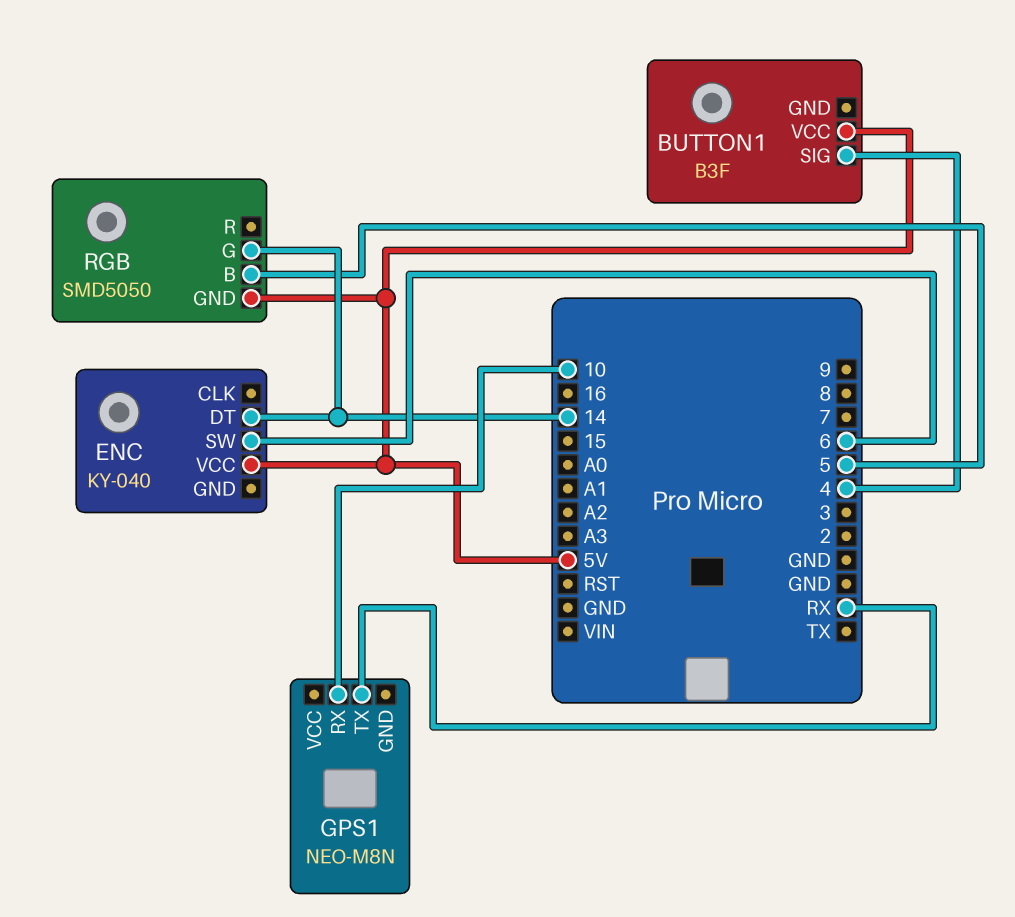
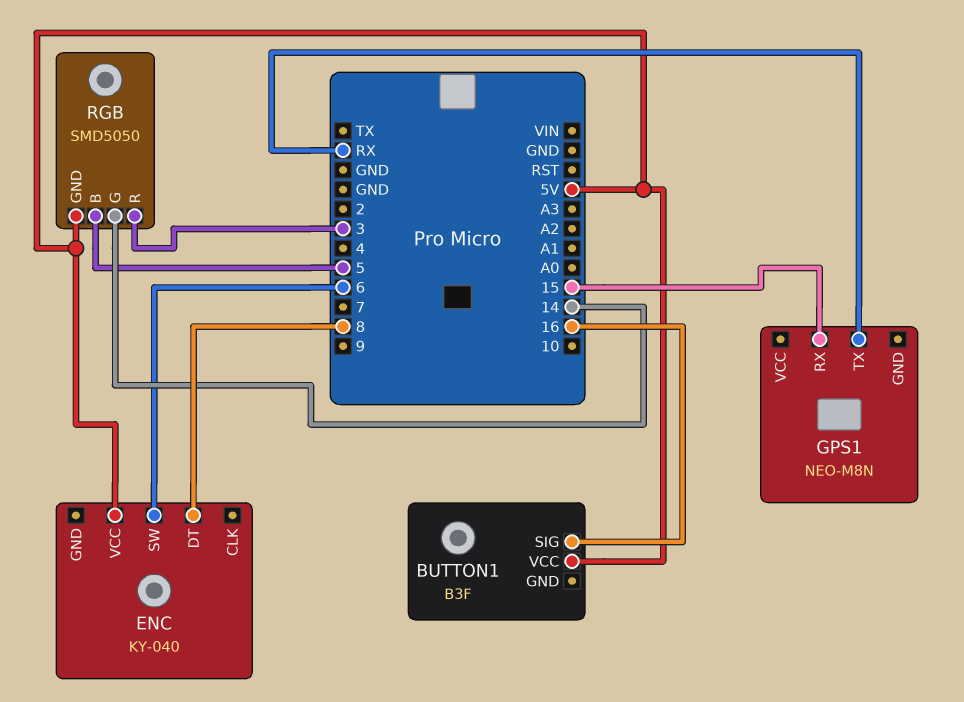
BUTTON1 pin SIG: 4 -> 16
ENC pin DT: 14 -> 8
GPS1 pin RX: 10 -> 15
RGB pin R: none -> 3

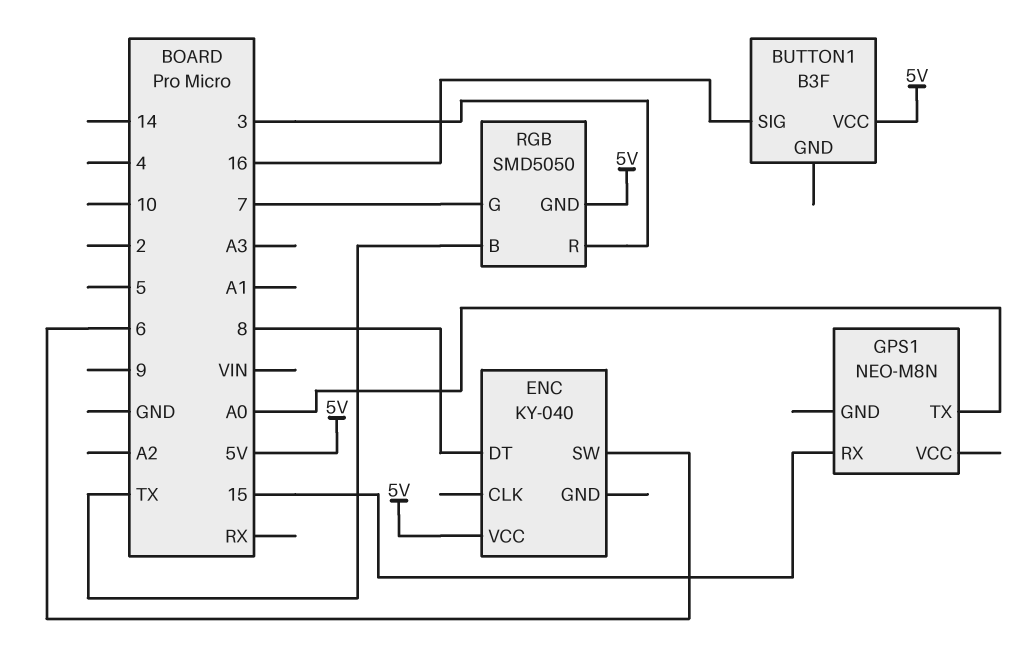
GPS1 pin TX: RX -> A0
RGB pin B: 5 -> TX
RGB pin G: 14 -> 7

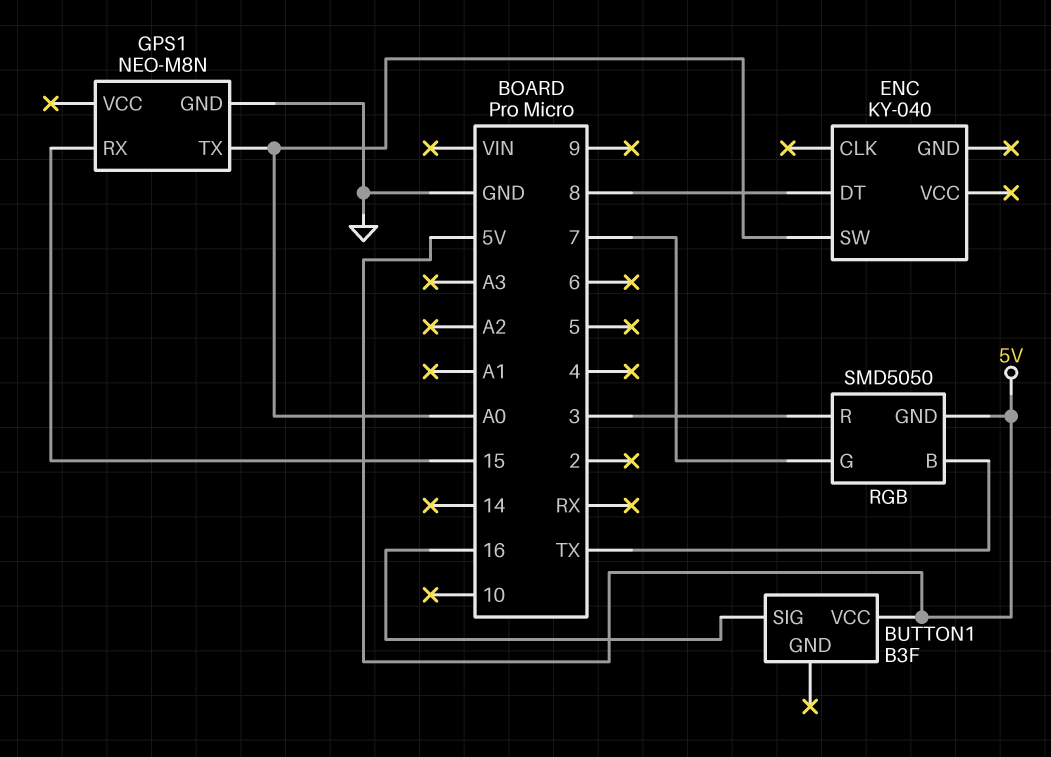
ENC pin SW: 6 -> A0
ENC pin VCC: 5V -> none
GPS1 pin GND: none -> GND

